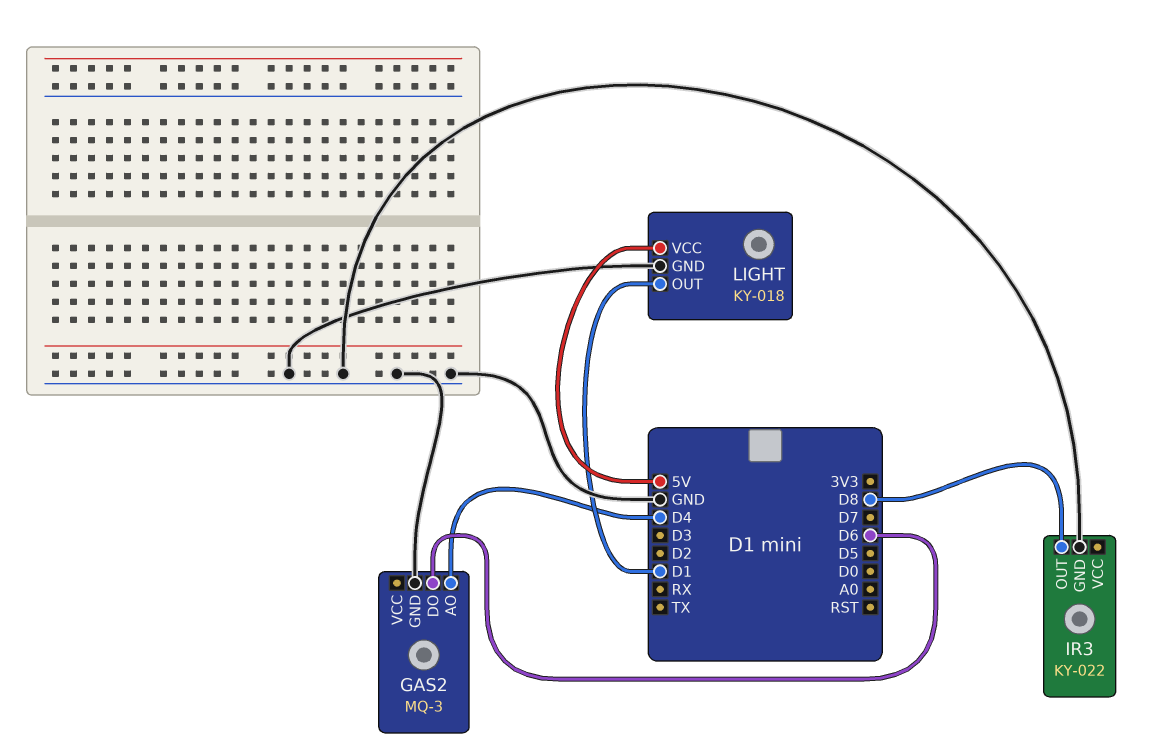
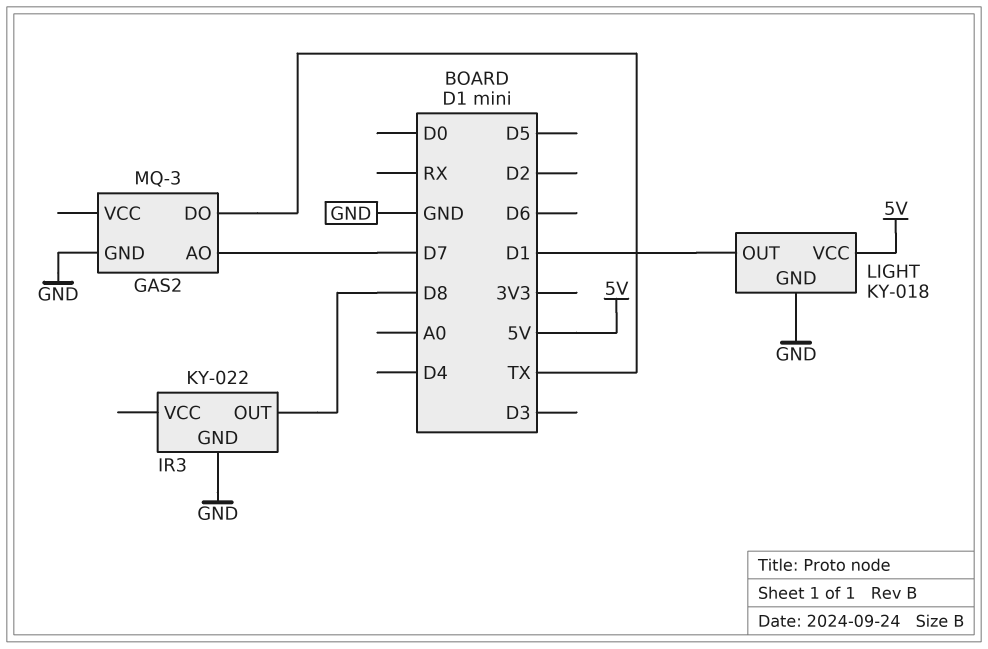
GAS2 pin AO: D4 -> D7
GAS2 pin DO: D6 -> TX

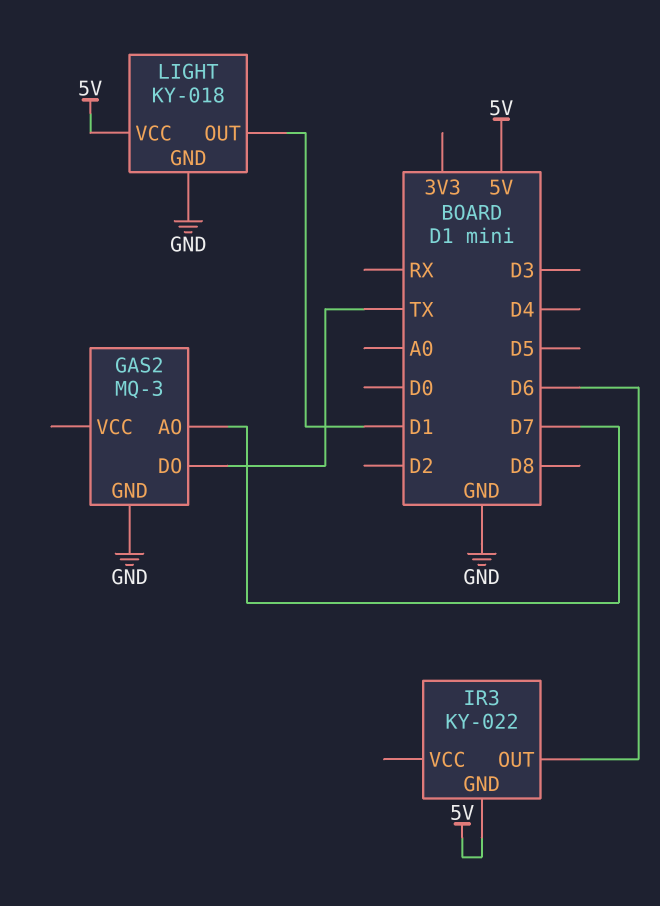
IR3 pin GND: GND -> 5V
IR3 pin OUT: D8 -> D6

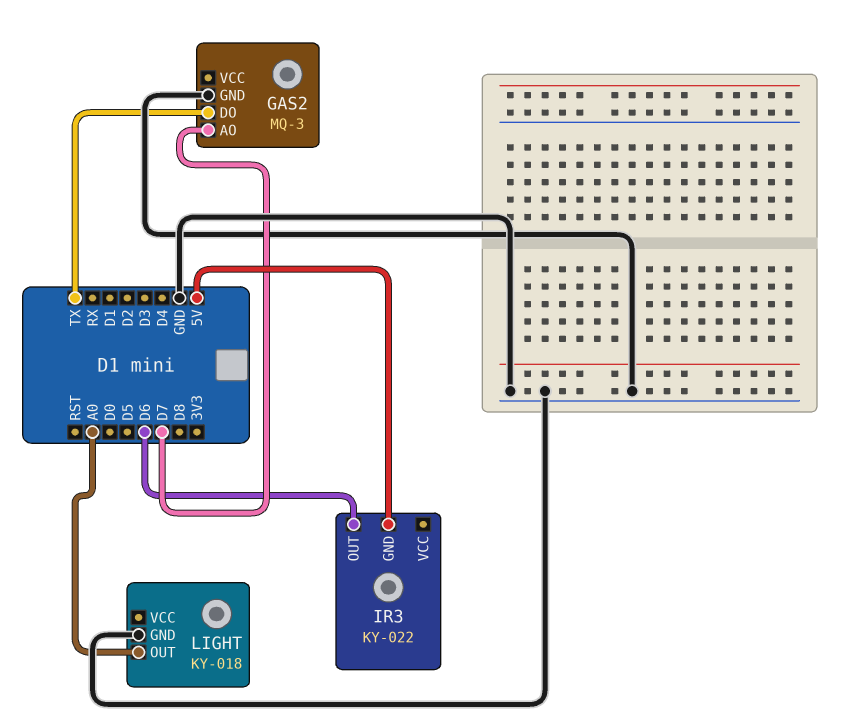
LIGHT pin OUT: D1 -> A0
LIGHT pin VCC: 5V -> none

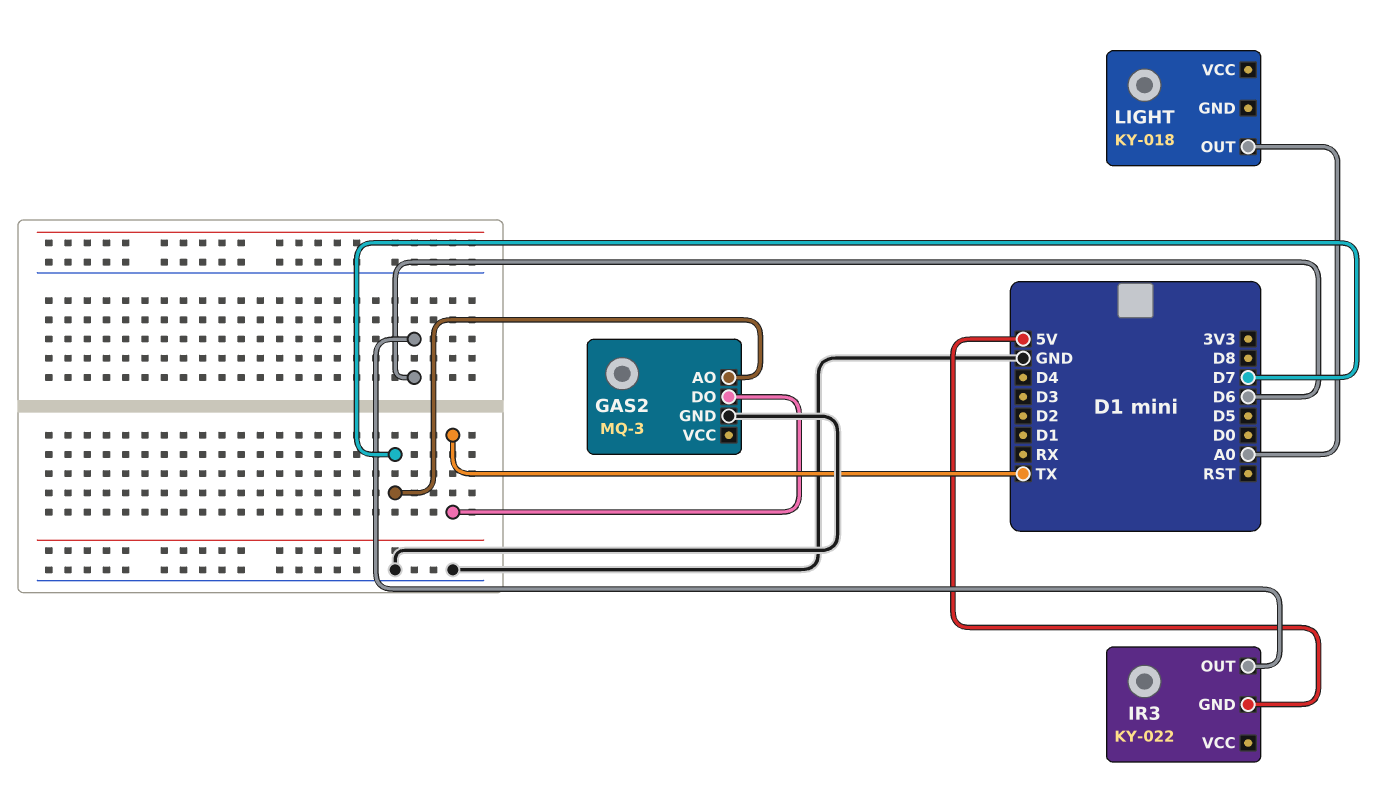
LIGHT pin GND: GND -> none

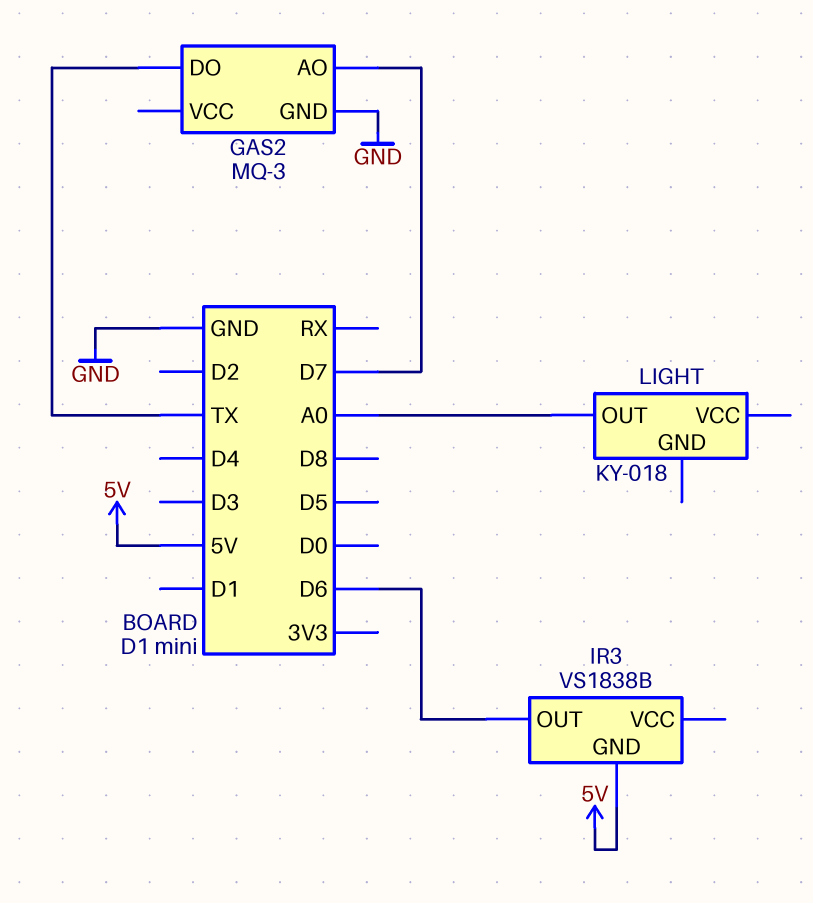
IR3: KY-022 -> VS1838B

